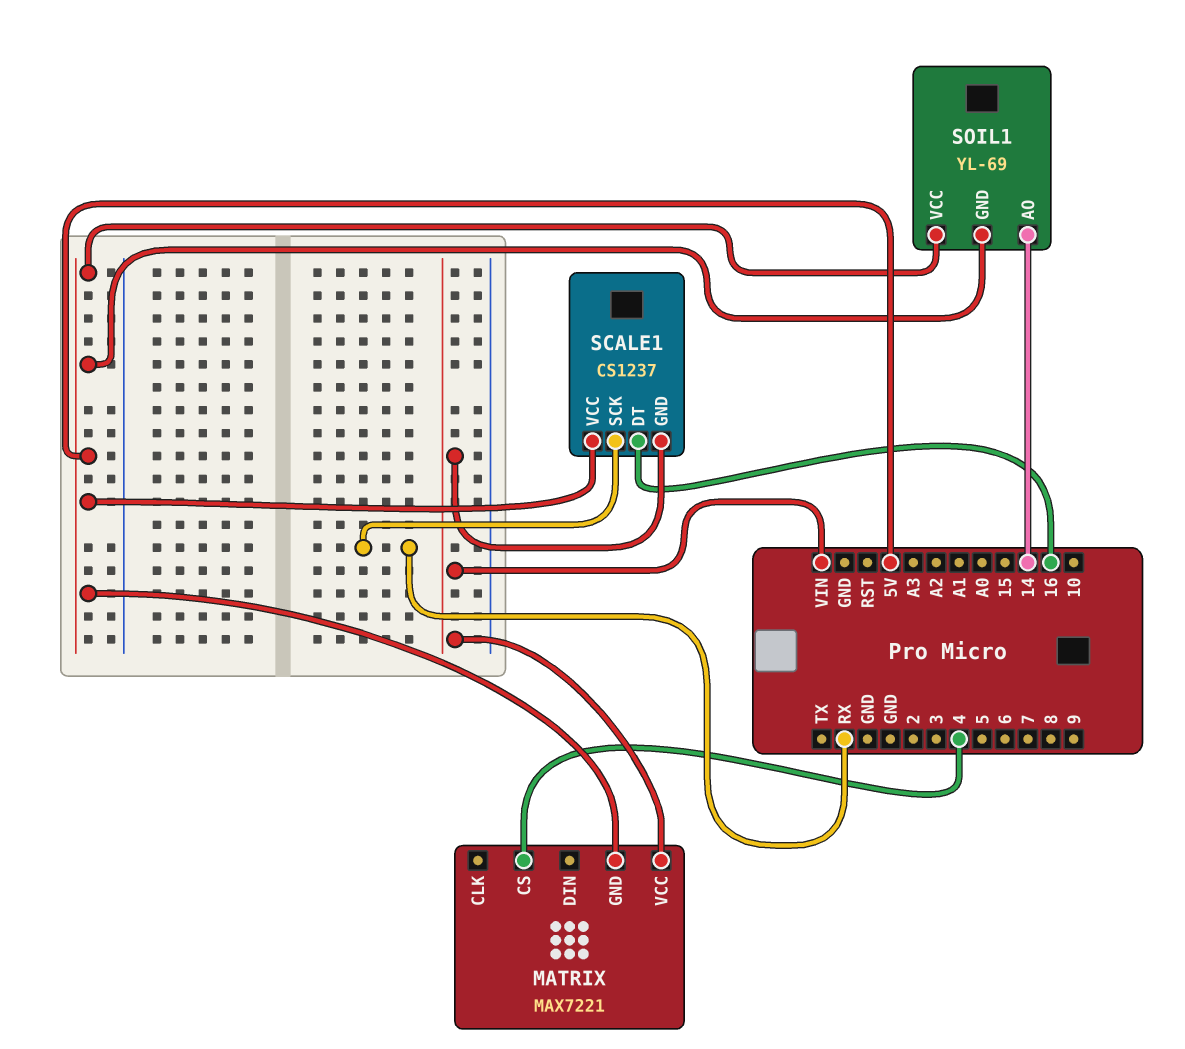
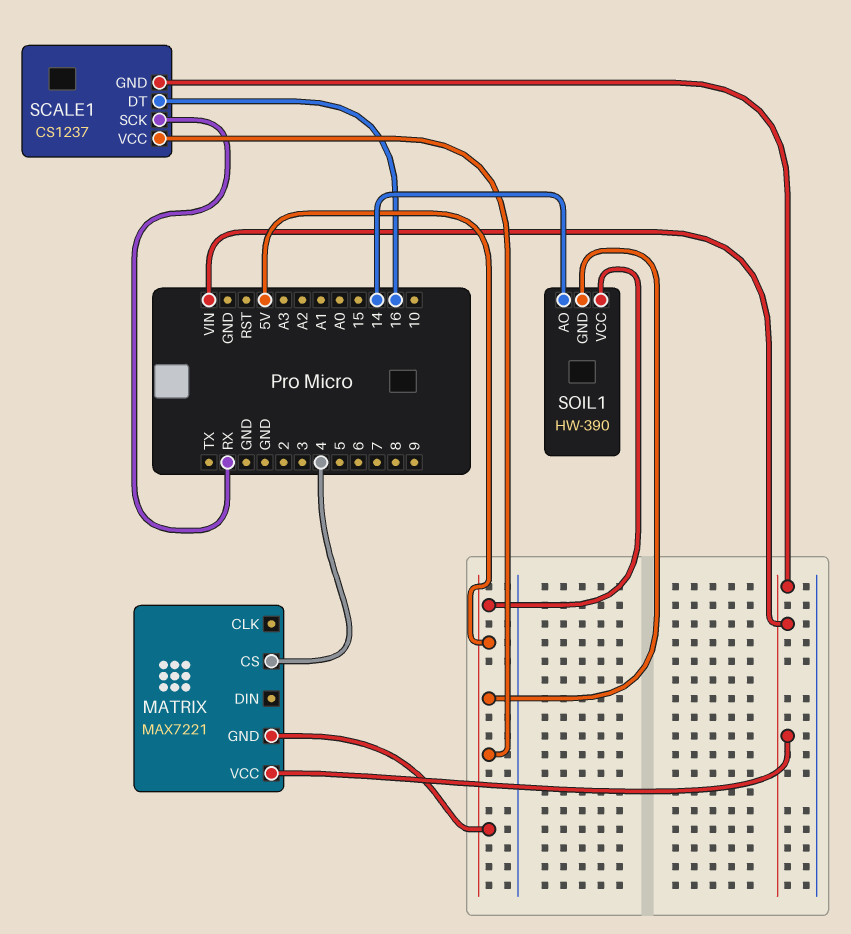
SOIL1: YL-69 -> HW-390

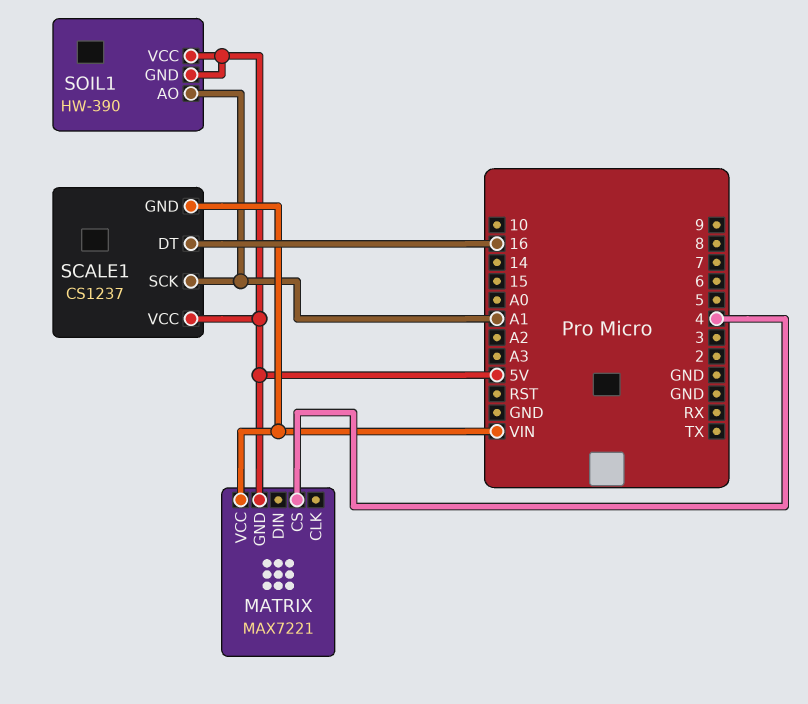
SCALE1 pin SCK: RX -> A1
SOIL1 pin AO: 14 -> A1

